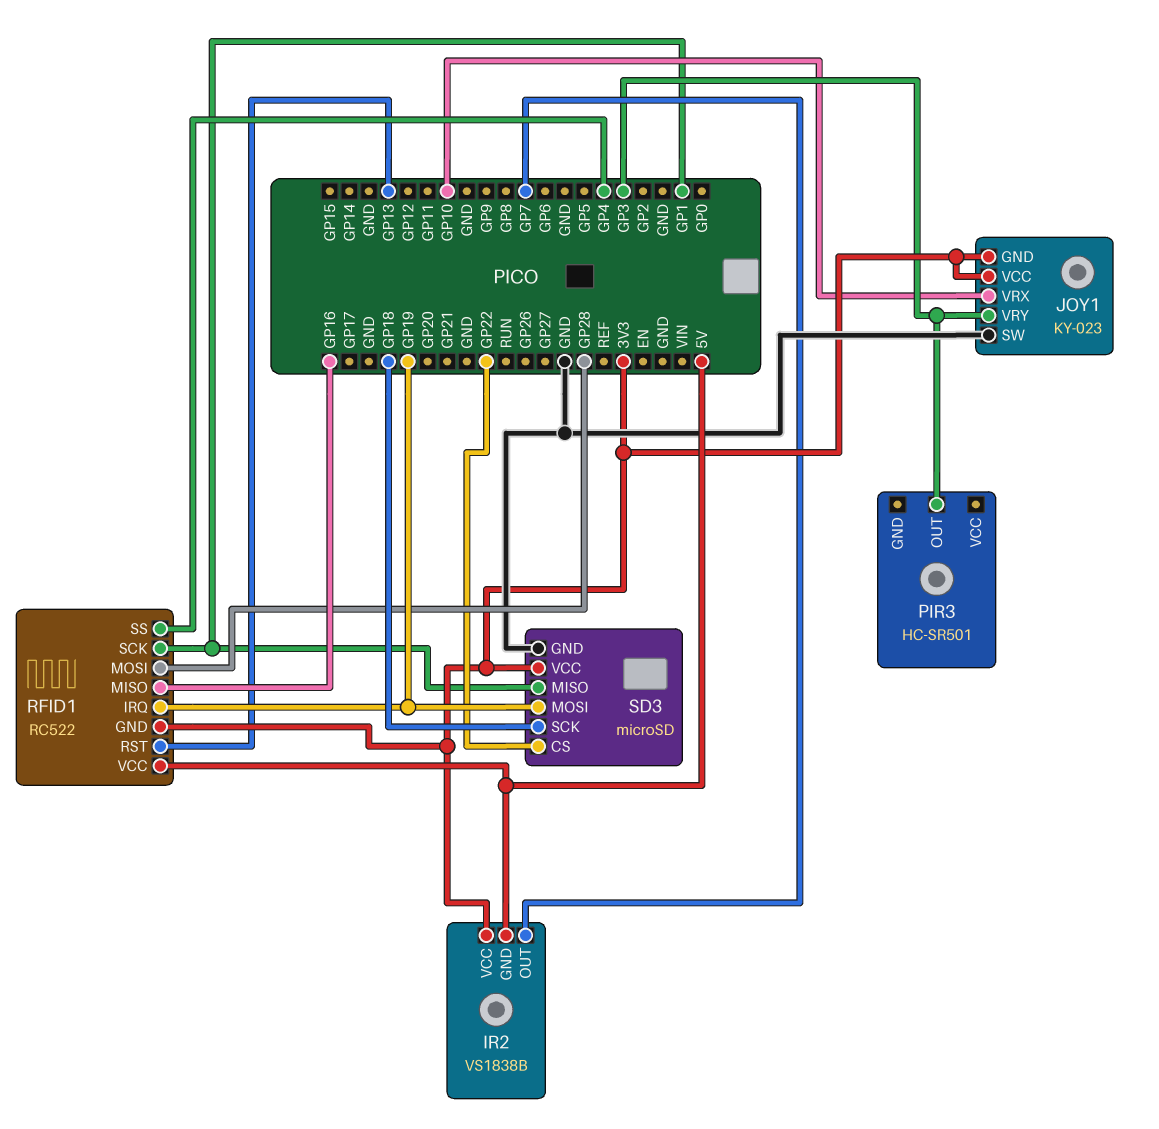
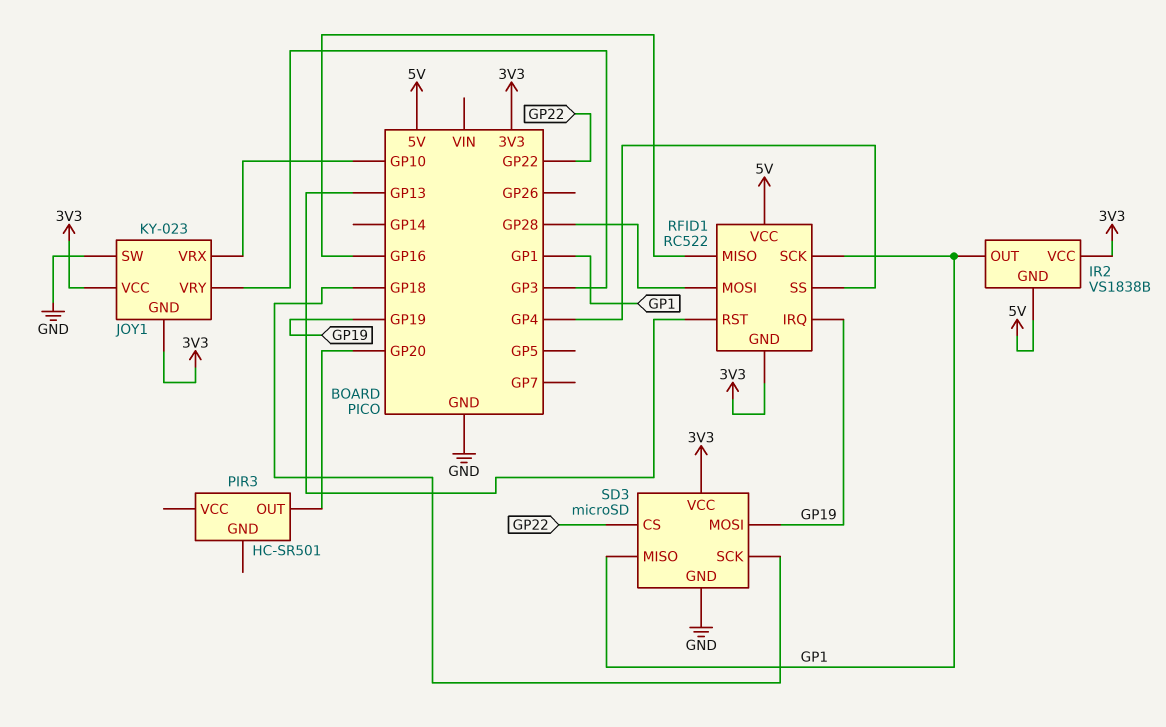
IR2 pin OUT: GP7 -> GP1
PIR3 pin OUT: GP3 -> GP20

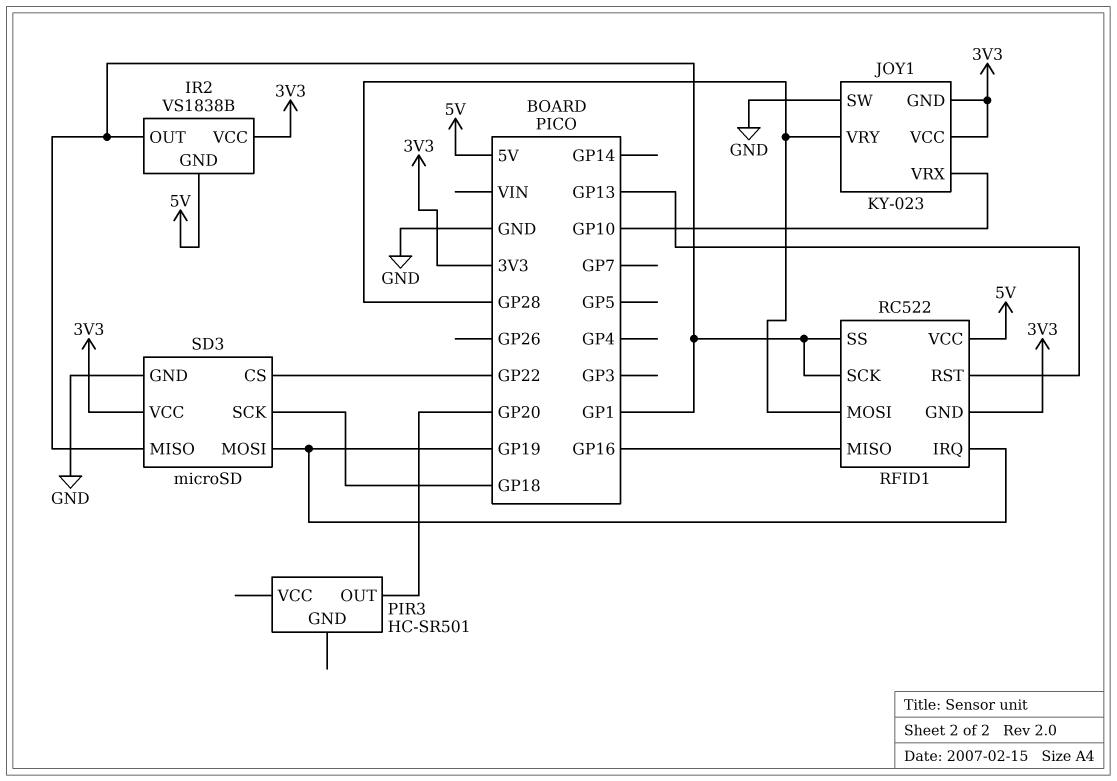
JOY1 pin VRY: GP3 -> GP28
RFID1 pin SS: GP4 -> GP1

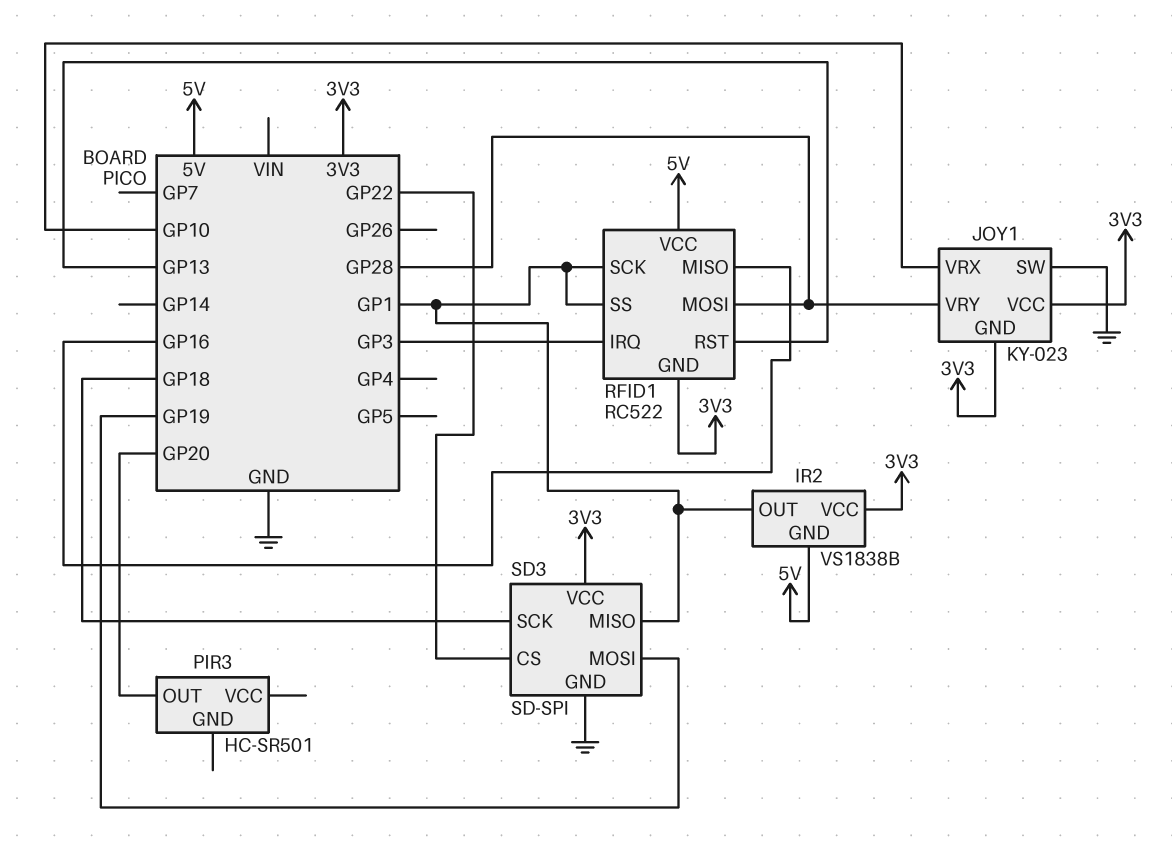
RFID1 pin IRQ: GP19 -> GP3
SD3: microSD -> SD-SPI

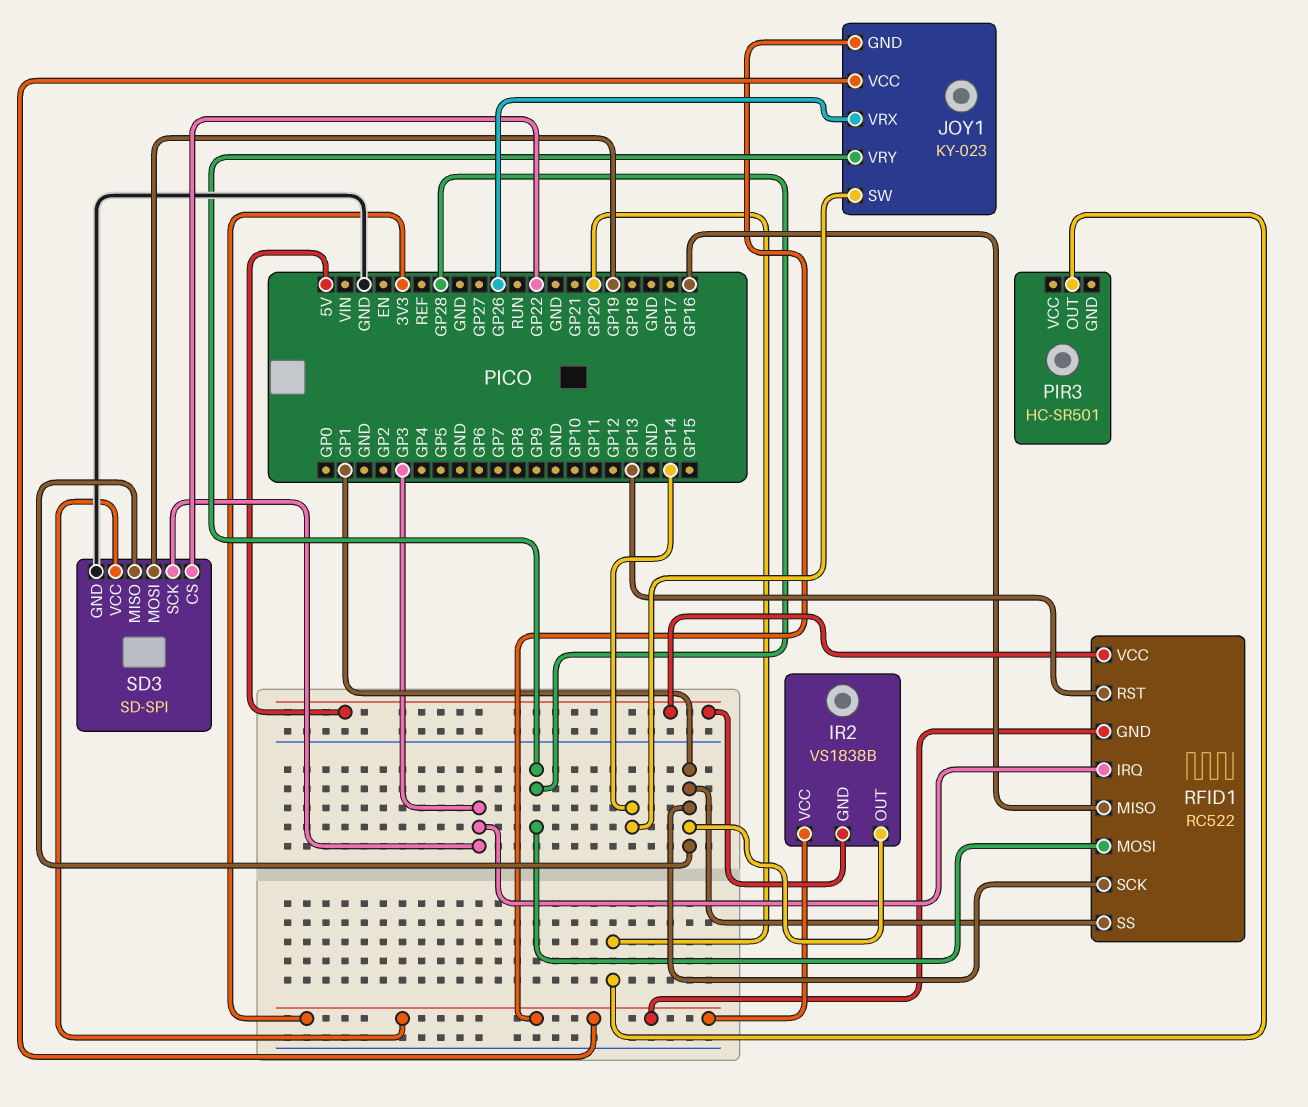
JOY1 pin SW: GND -> GP14
JOY1 pin VRX: GP10 -> GP26
SD3 pin SCK: GP18 -> GP3

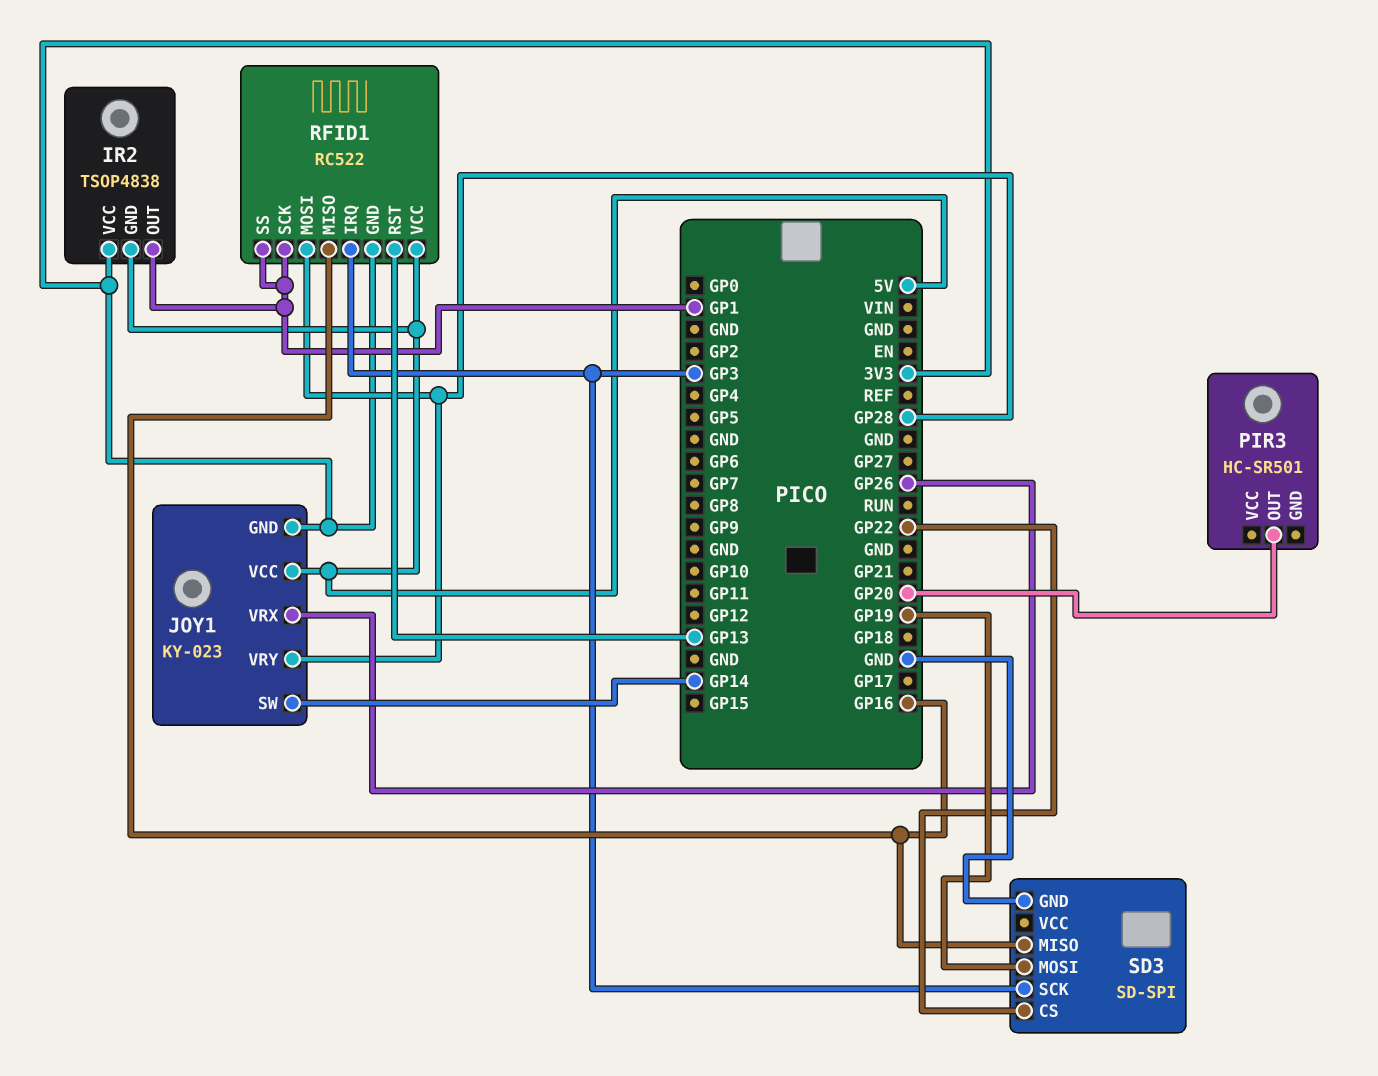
IR2: VS1838B -> TSOP4838
JOY1 pin VCC: 3V3 -> 5V
SD3 pin MISO: GP1 -> GP16
SD3 pin VCC: 3V3 -> none

